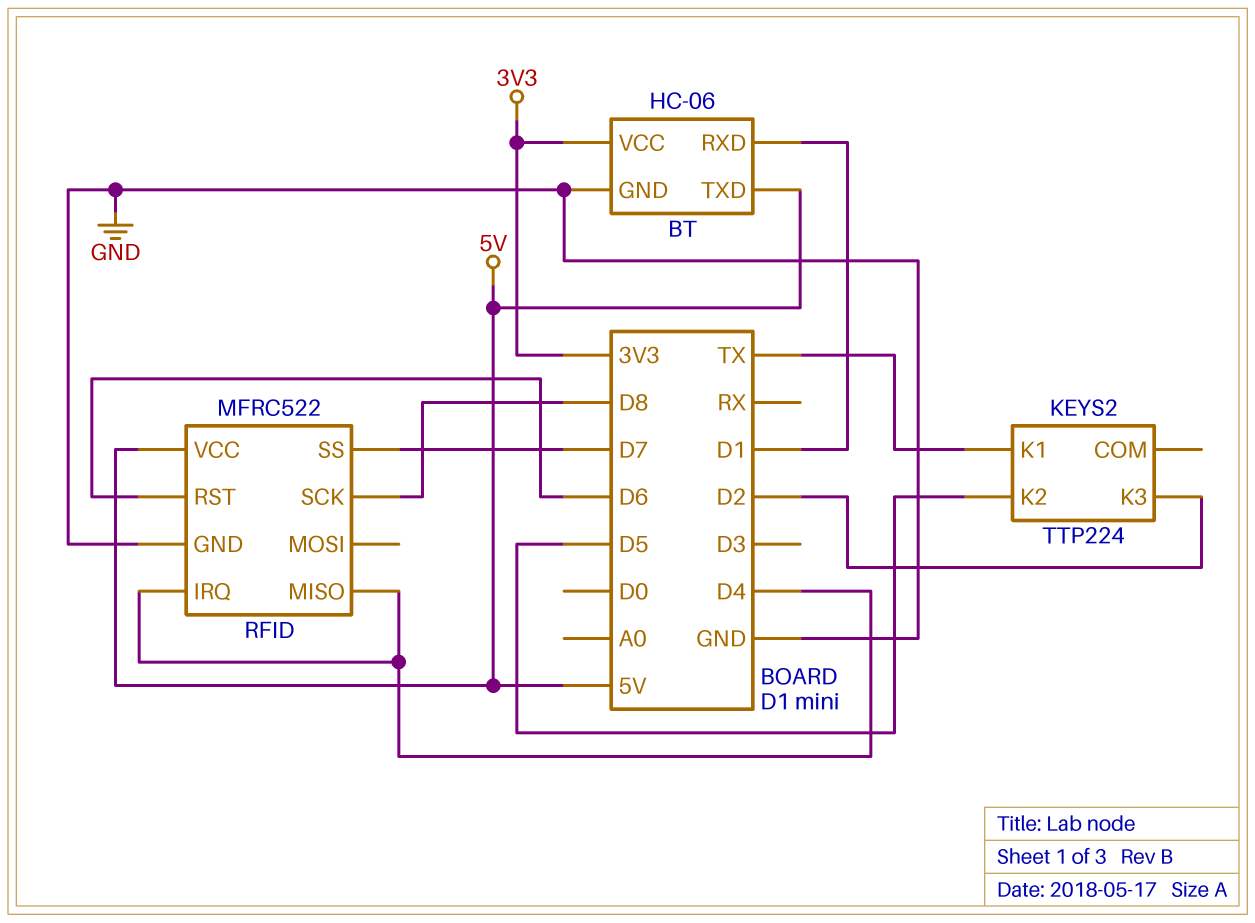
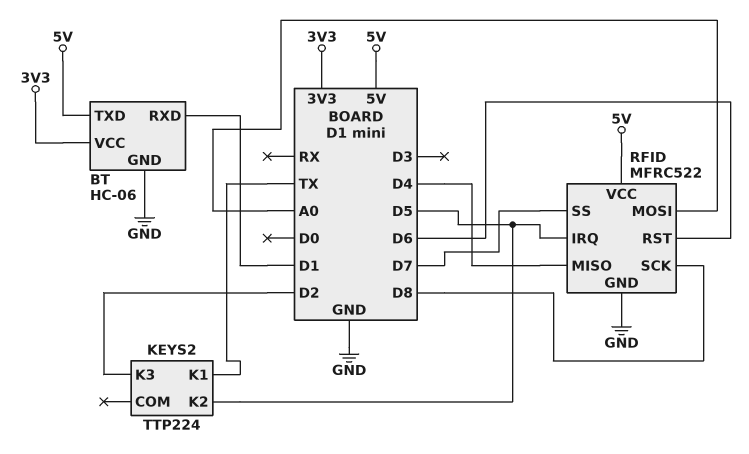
RFID pin IRQ: D4 -> D5
RFID pin MOSI: none -> A0

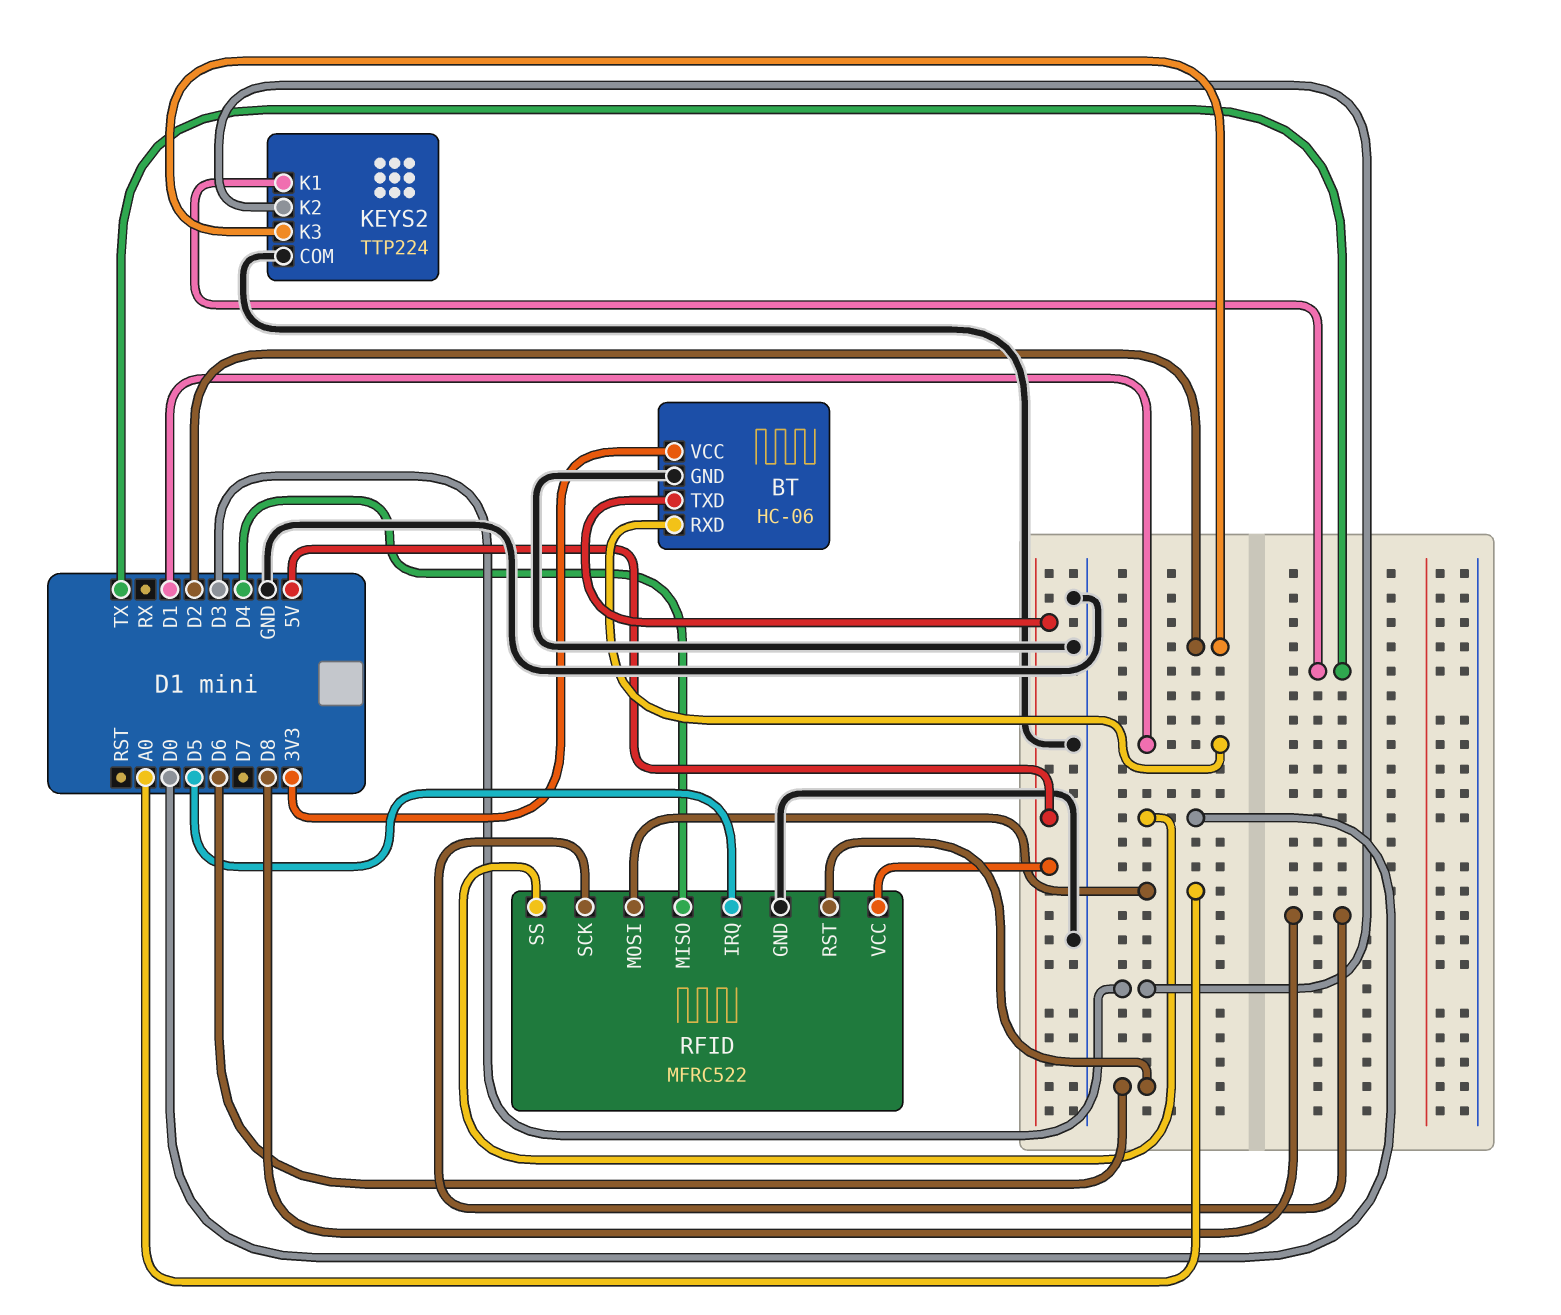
KEYS2 pin COM: none -> GND
KEYS2 pin K2: D5 -> D3
RFID pin SS: D7 -> D0

